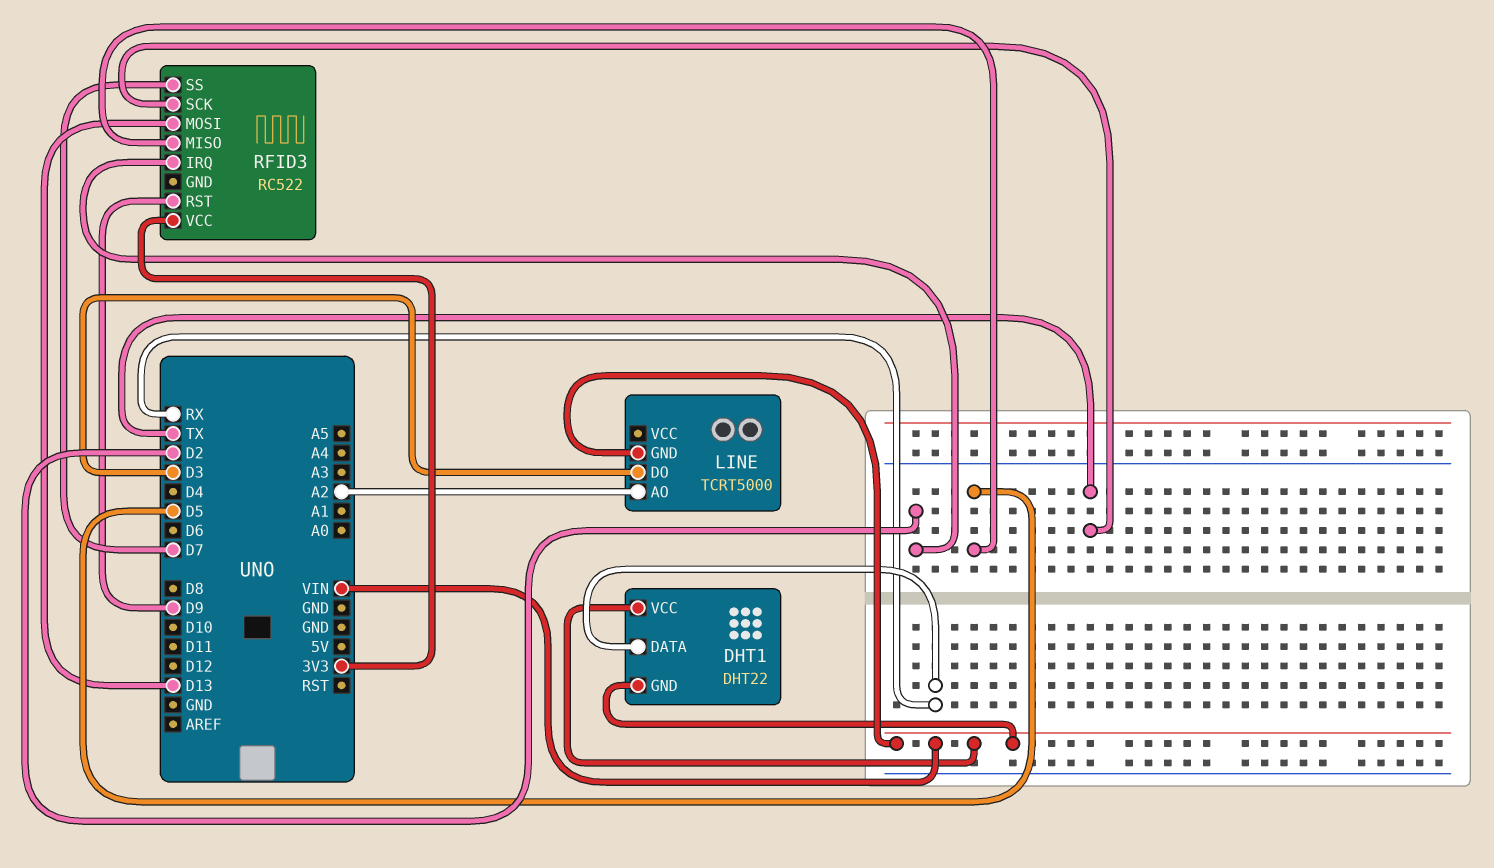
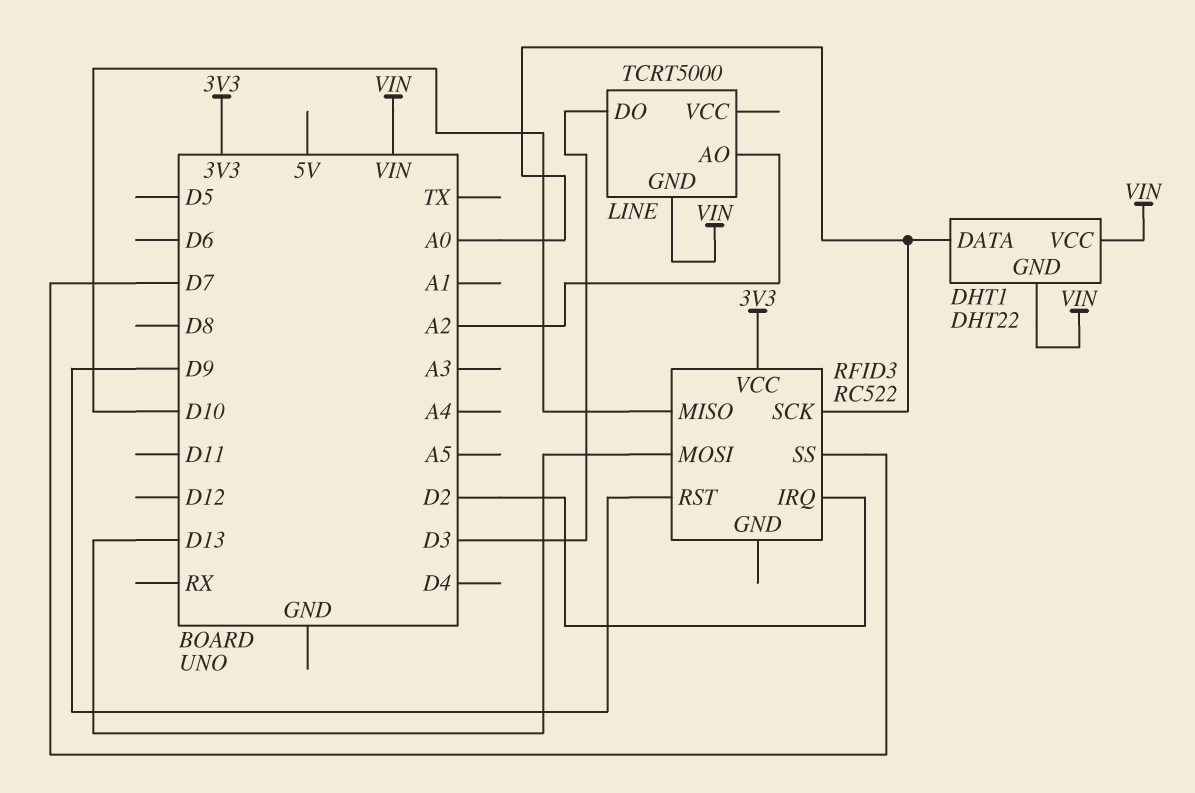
DHT1 pin DATA: RX -> A0
RFID3 pin MISO: D5 -> D10
RFID3 pin SCK: TX -> A0

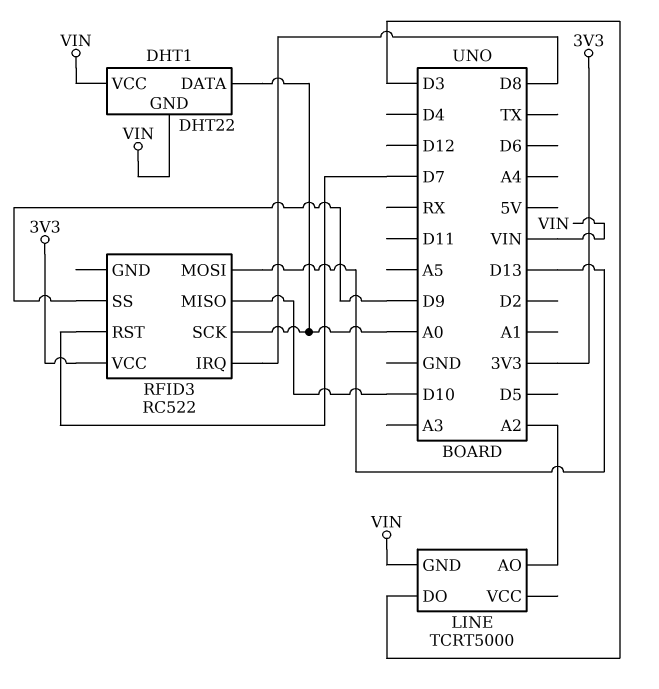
RFID3 pin IRQ: D2 -> D8
RFID3 pin RST: D9 -> D7
RFID3 pin SS: D7 -> D9

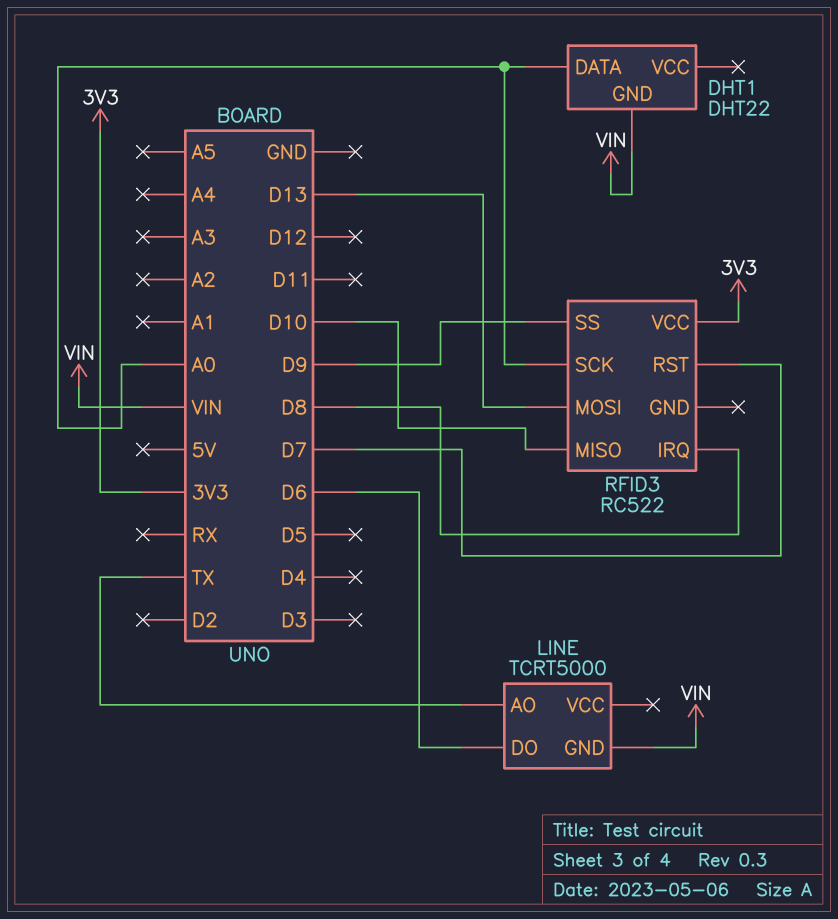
DHT1 pin VCC: VIN -> none
LINE pin AO: A2 -> TX
LINE pin DO: D3 -> D6

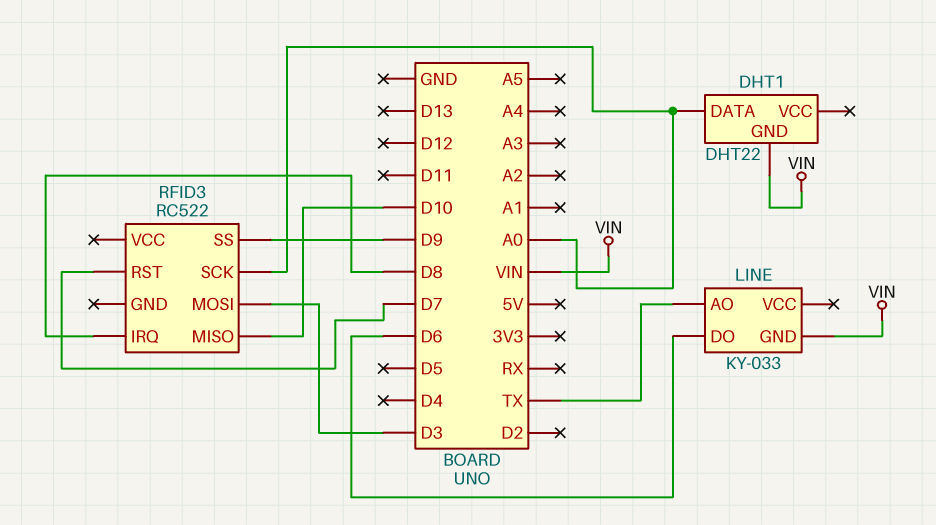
LINE: TCRT5000 -> KY-033
RFID3 pin MOSI: D13 -> D3
RFID3 pin VCC: 3V3 -> none

